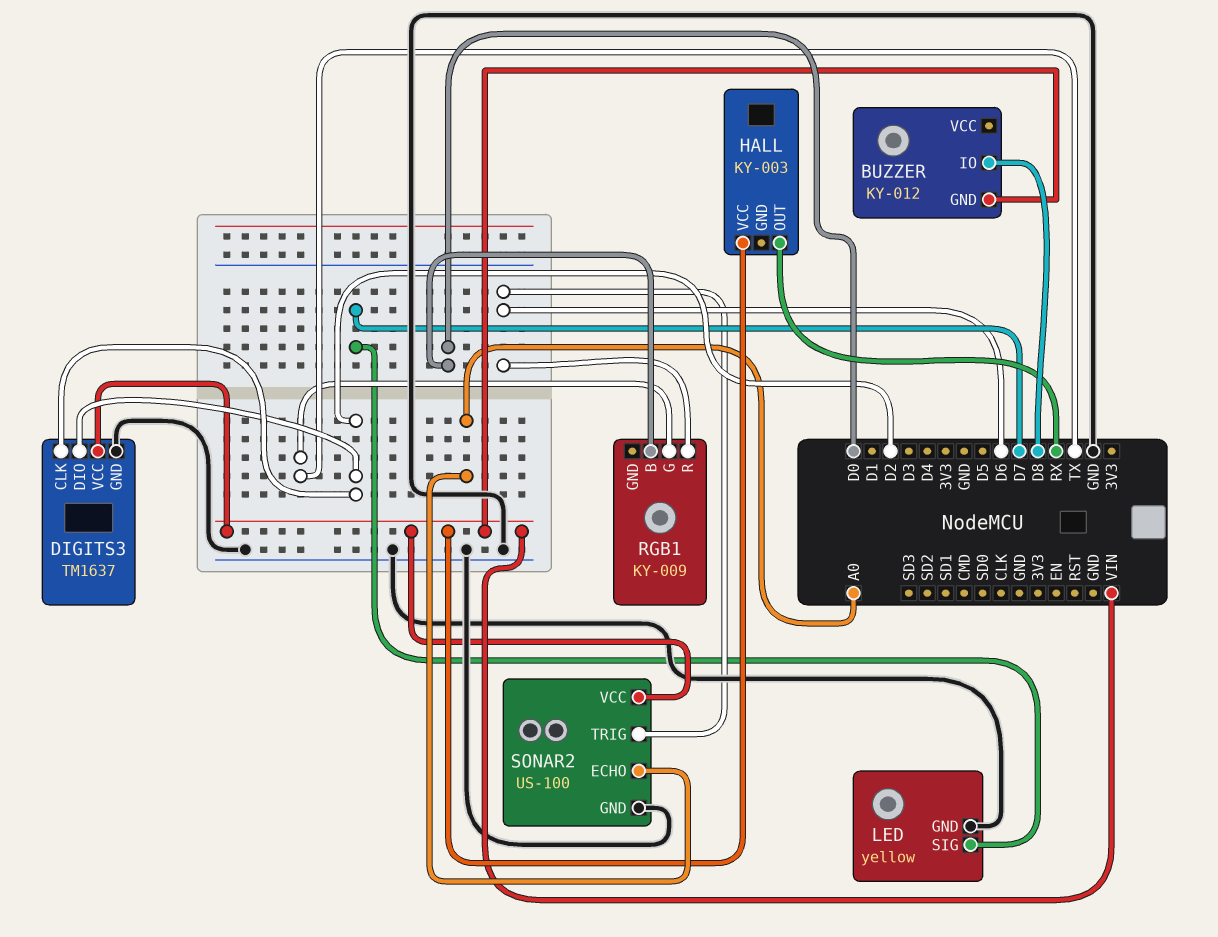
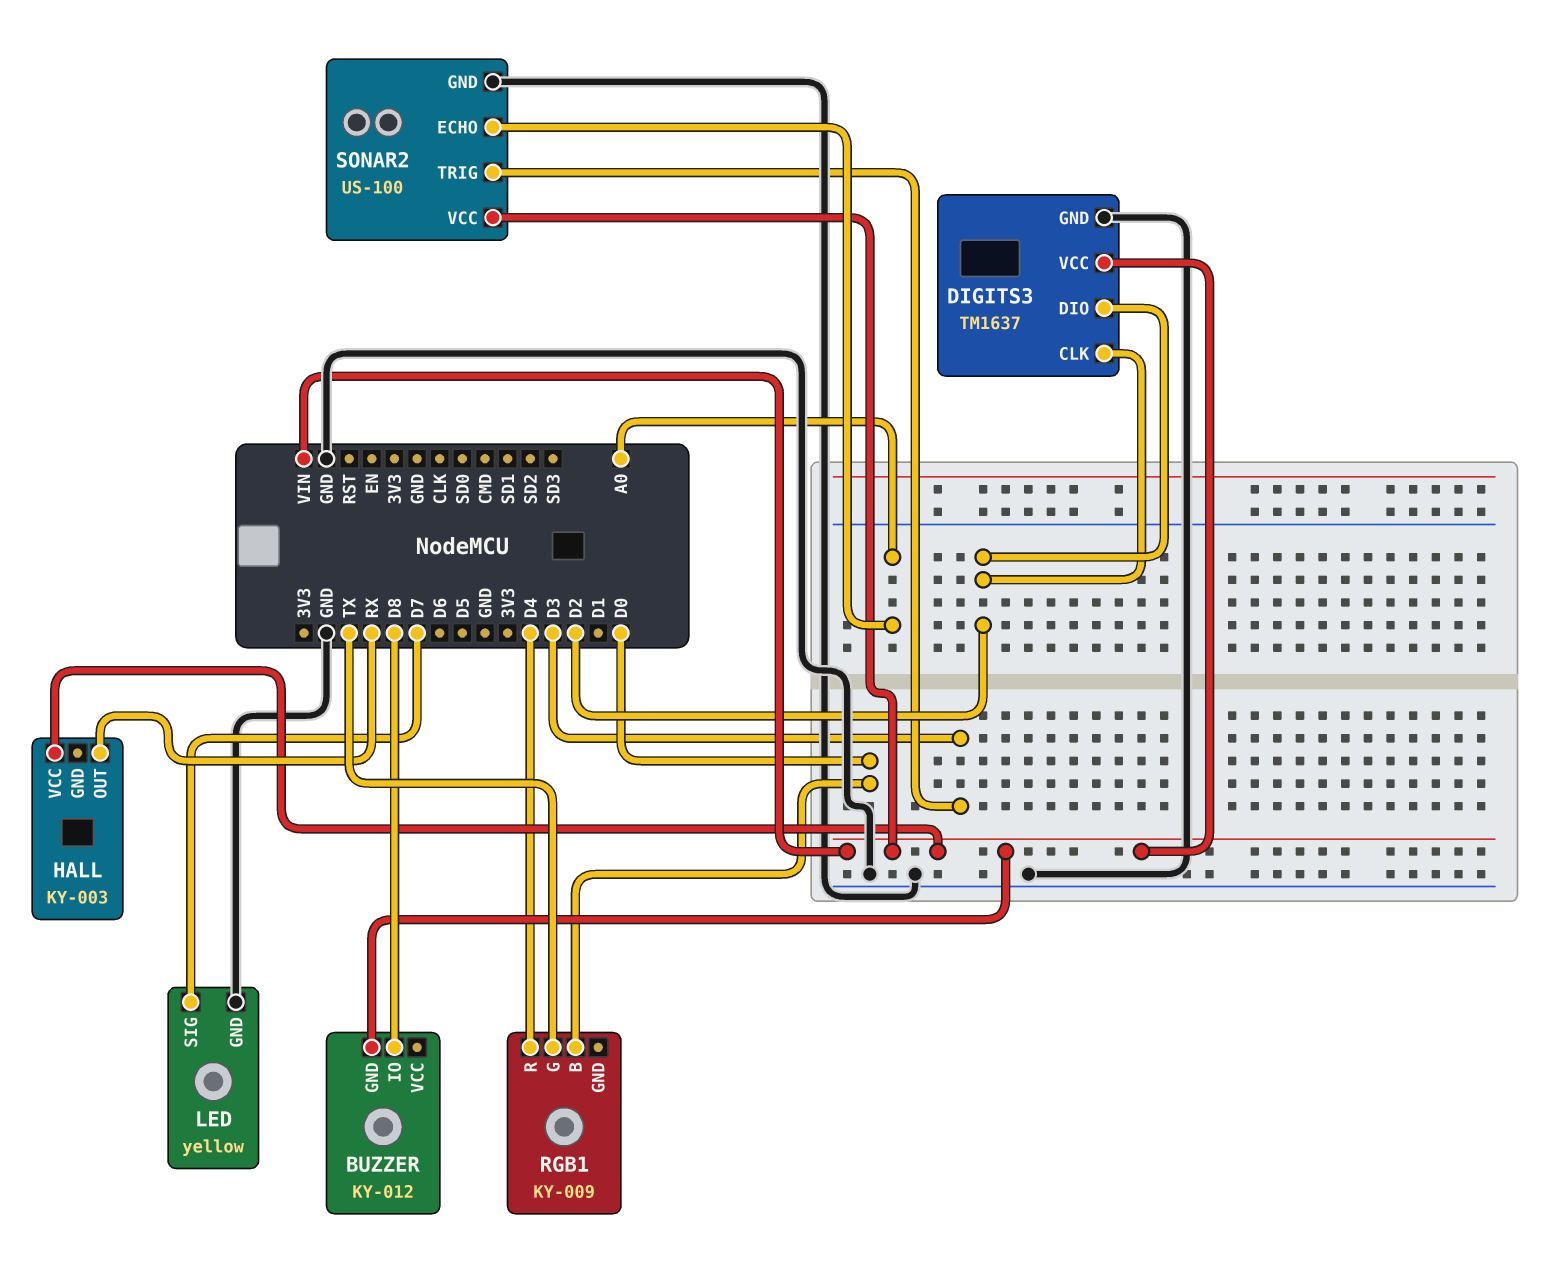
RGB1 pin R: D6 -> D4
SONAR2 pin TRIG: D6 -> D3

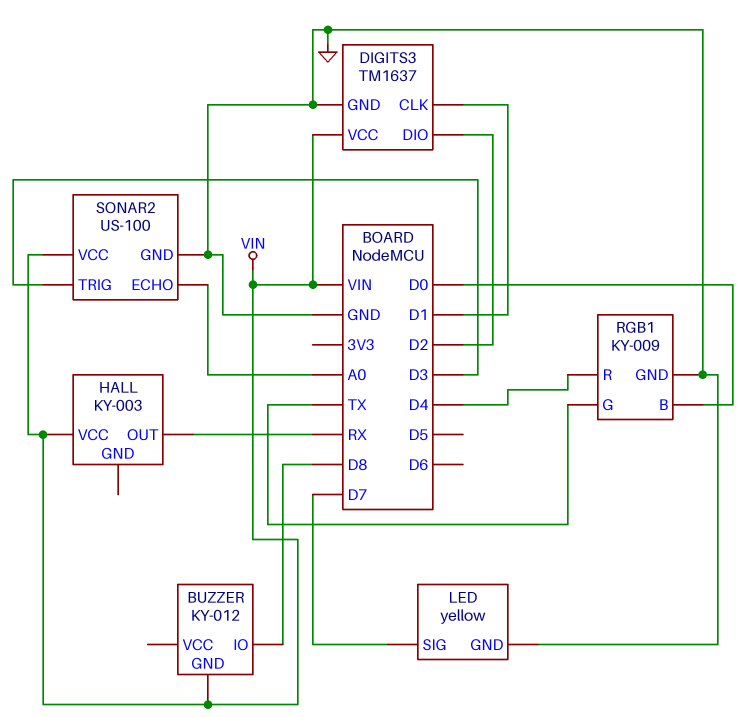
DIGITS3 pin CLK: D2 -> D1
RGB1 pin GND: none -> GND

